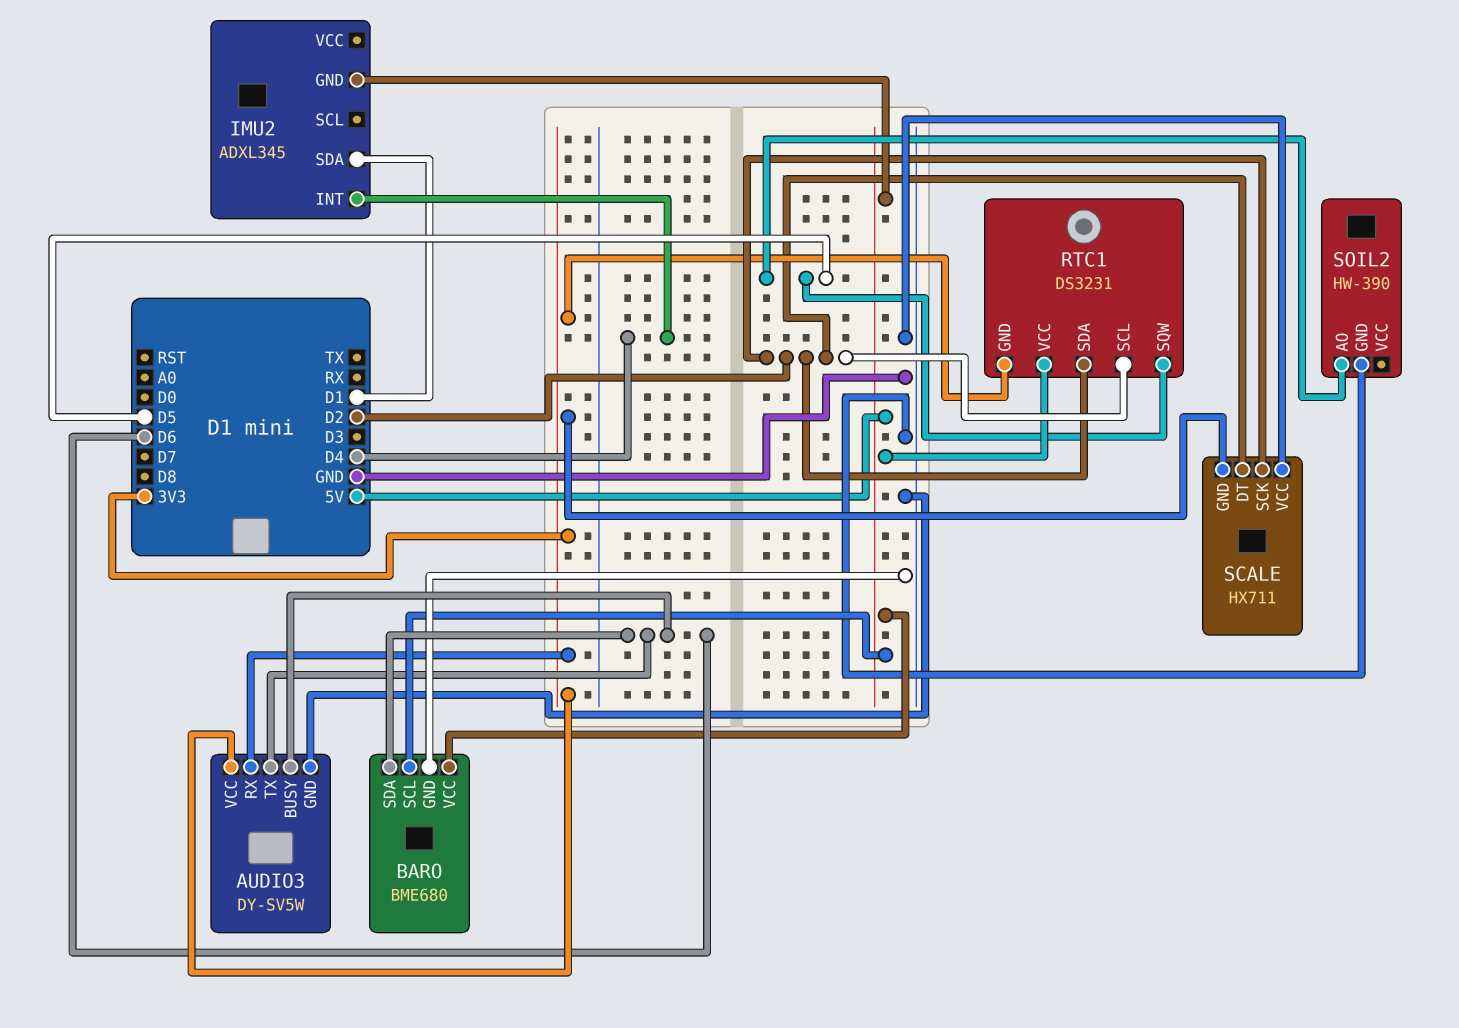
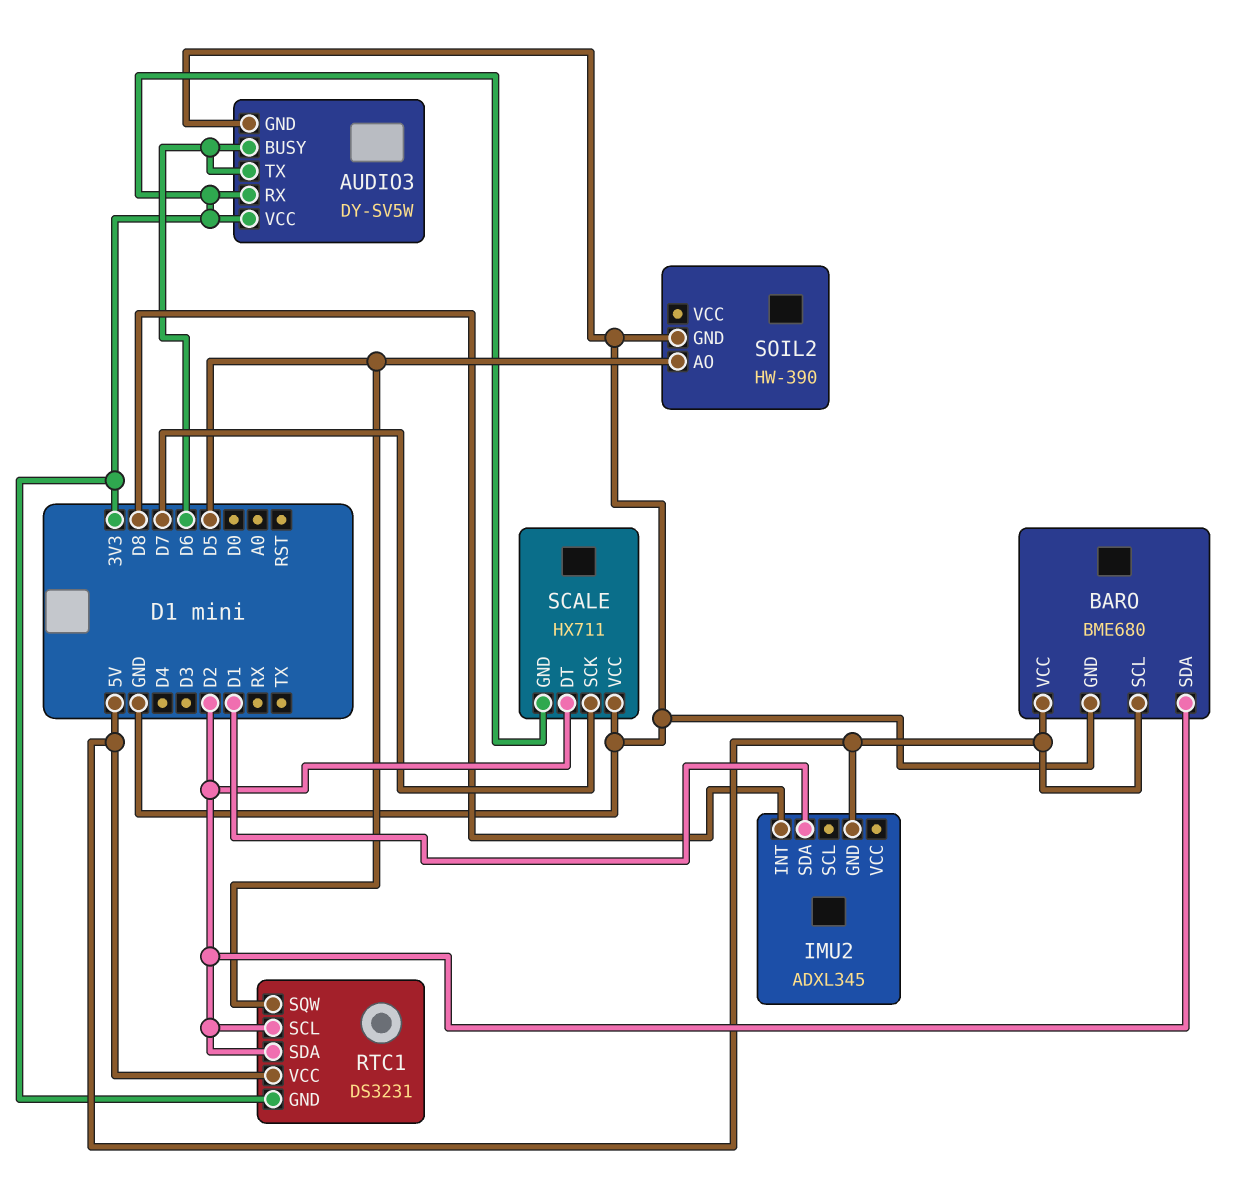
BARO pin SDA: D6 -> D2
IMU2 pin INT: D4 -> D8
SCALE pin SCK: D2 -> D7

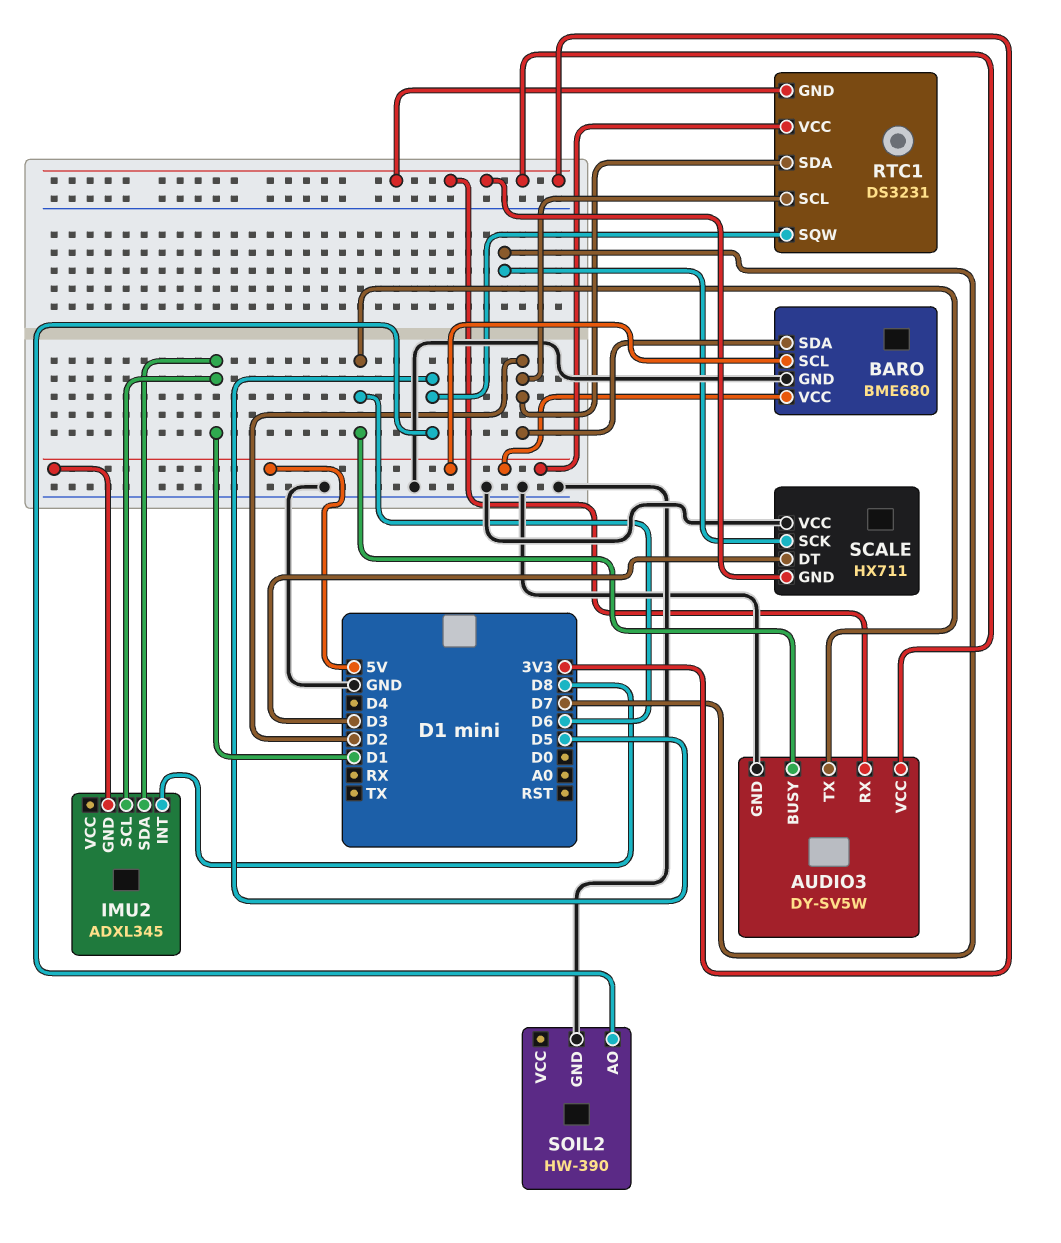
IMU2 pin SCL: none -> D1
SCALE pin DT: D2 -> D3

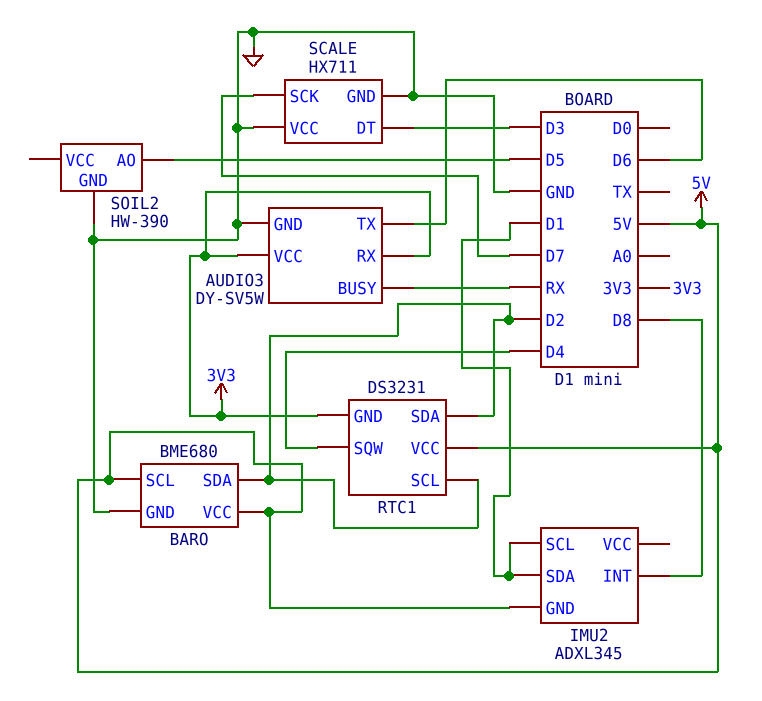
AUDIO3 pin BUSY: D6 -> RX
RTC1 pin SQW: D5 -> D4
SCALE pin GND: 3V3 -> GND

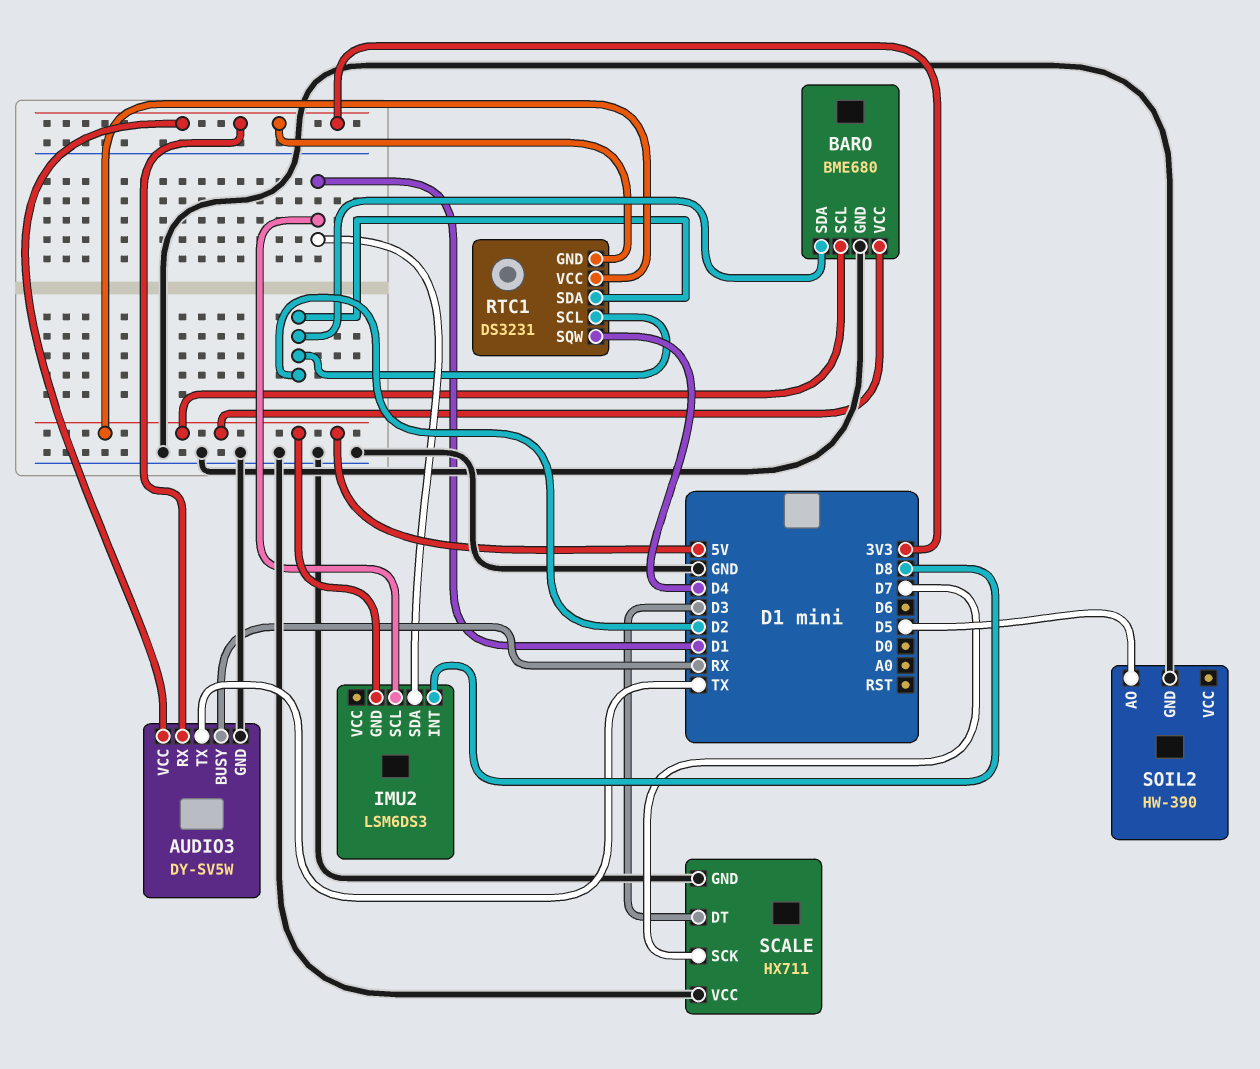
AUDIO3 pin TX: D6 -> TX
IMU2: ADXL345 -> LSM6DS3

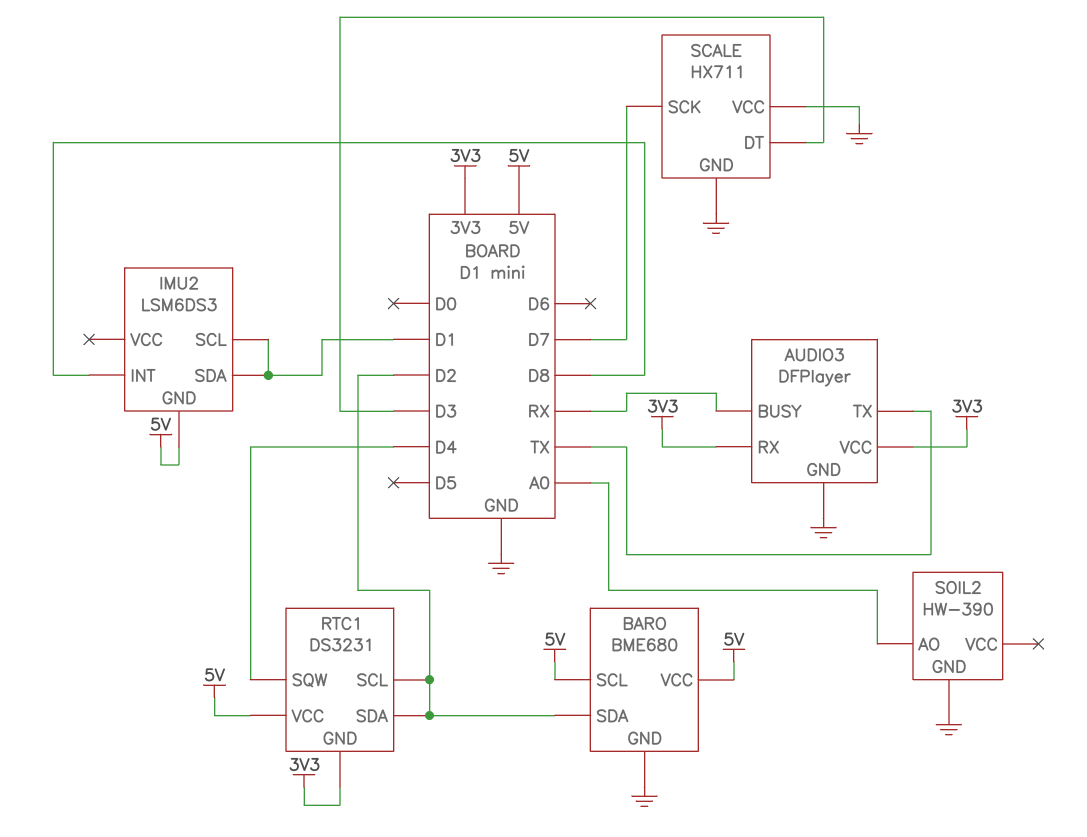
AUDIO3: DY-SV5W -> DFPlayer
SOIL2 pin AO: D5 -> A0

